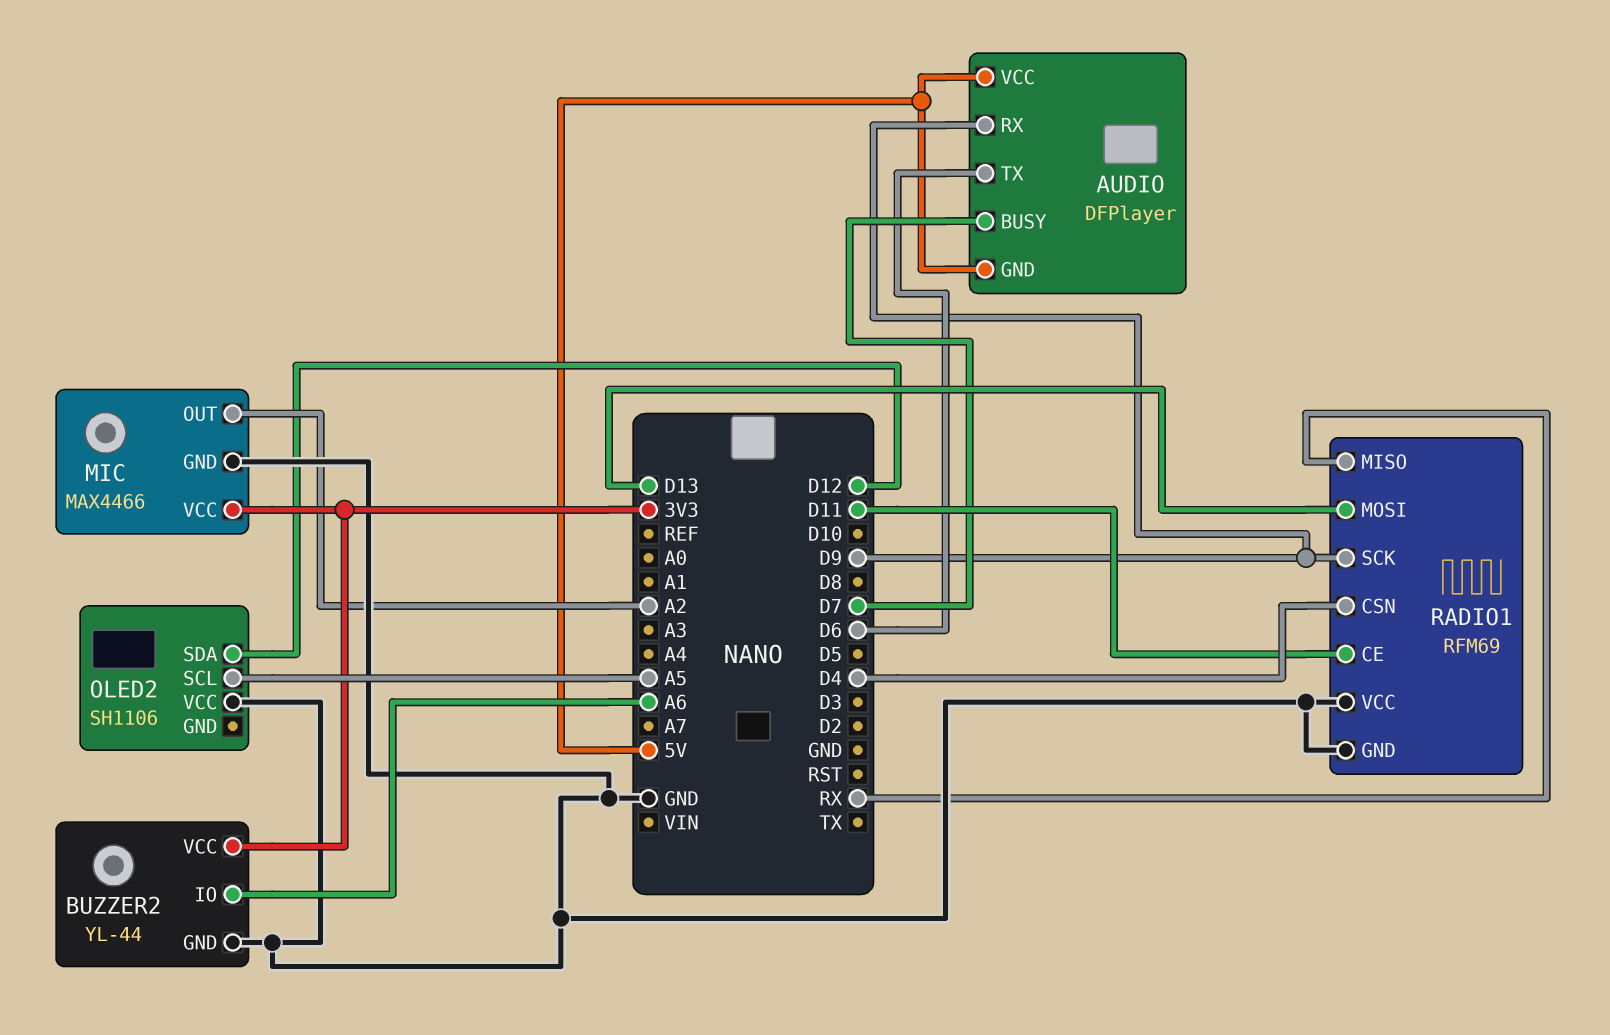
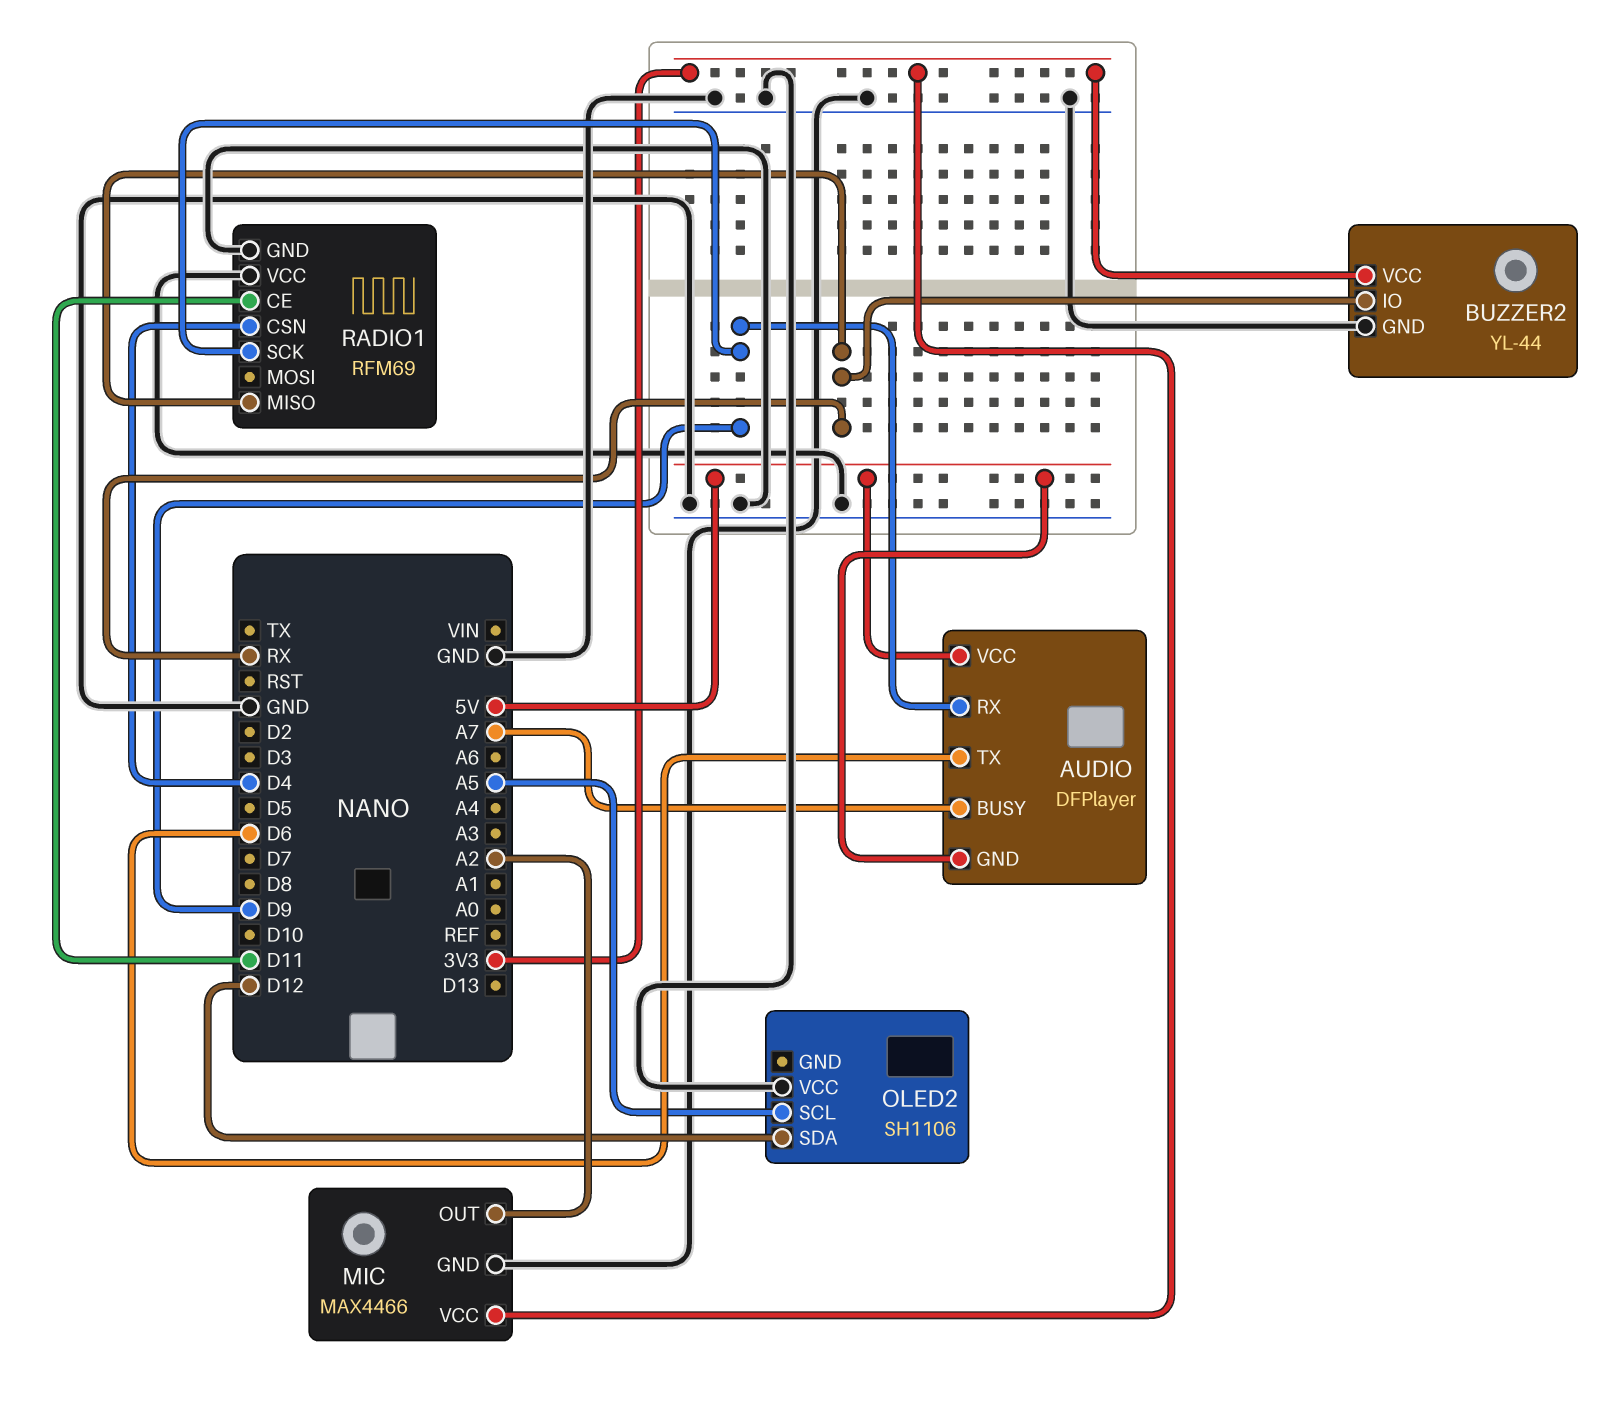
AUDIO pin BUSY: D7 -> A7
BUZZER2 pin IO: A6 -> RX
RADIO1 pin MOSI: D13 -> none

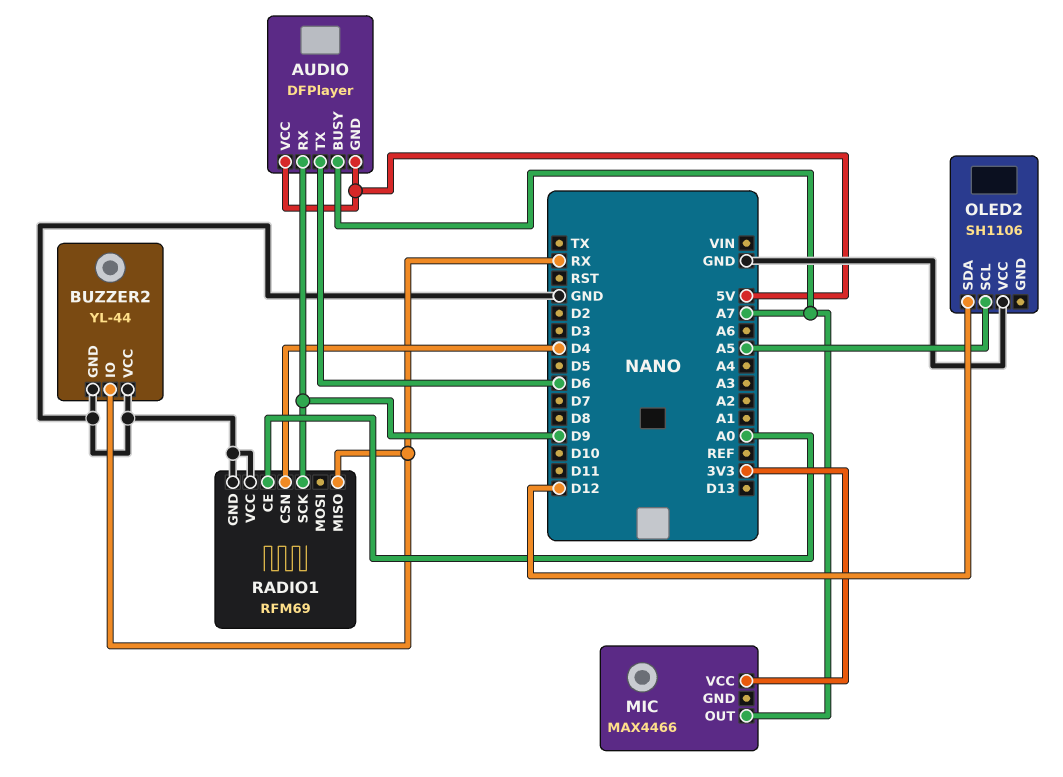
BUZZER2 pin VCC: 3V3 -> GND
MIC pin GND: GND -> none
MIC pin OUT: A2 -> A7
RADIO1 pin CE: D11 -> A0

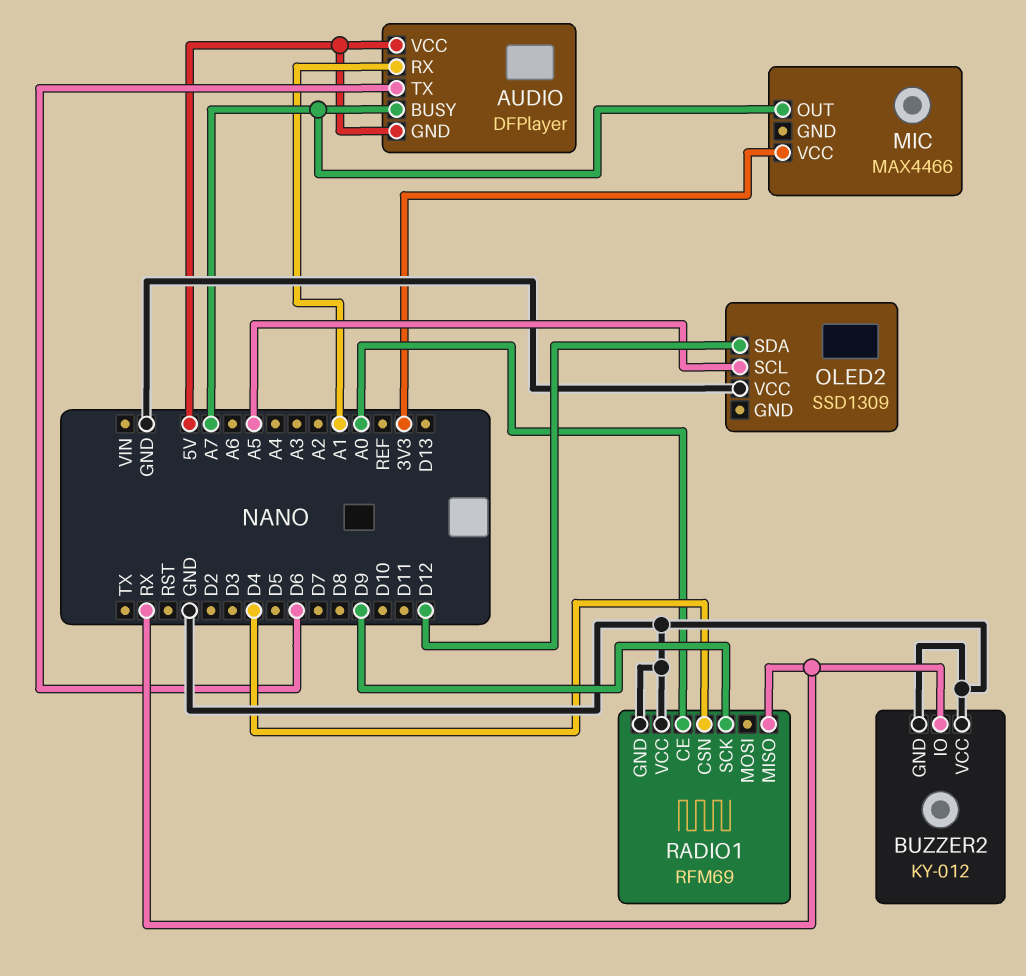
AUDIO pin RX: D9 -> A1
BUZZER2: YL-44 -> KY-012
OLED2: SH1106 -> SSD1309

